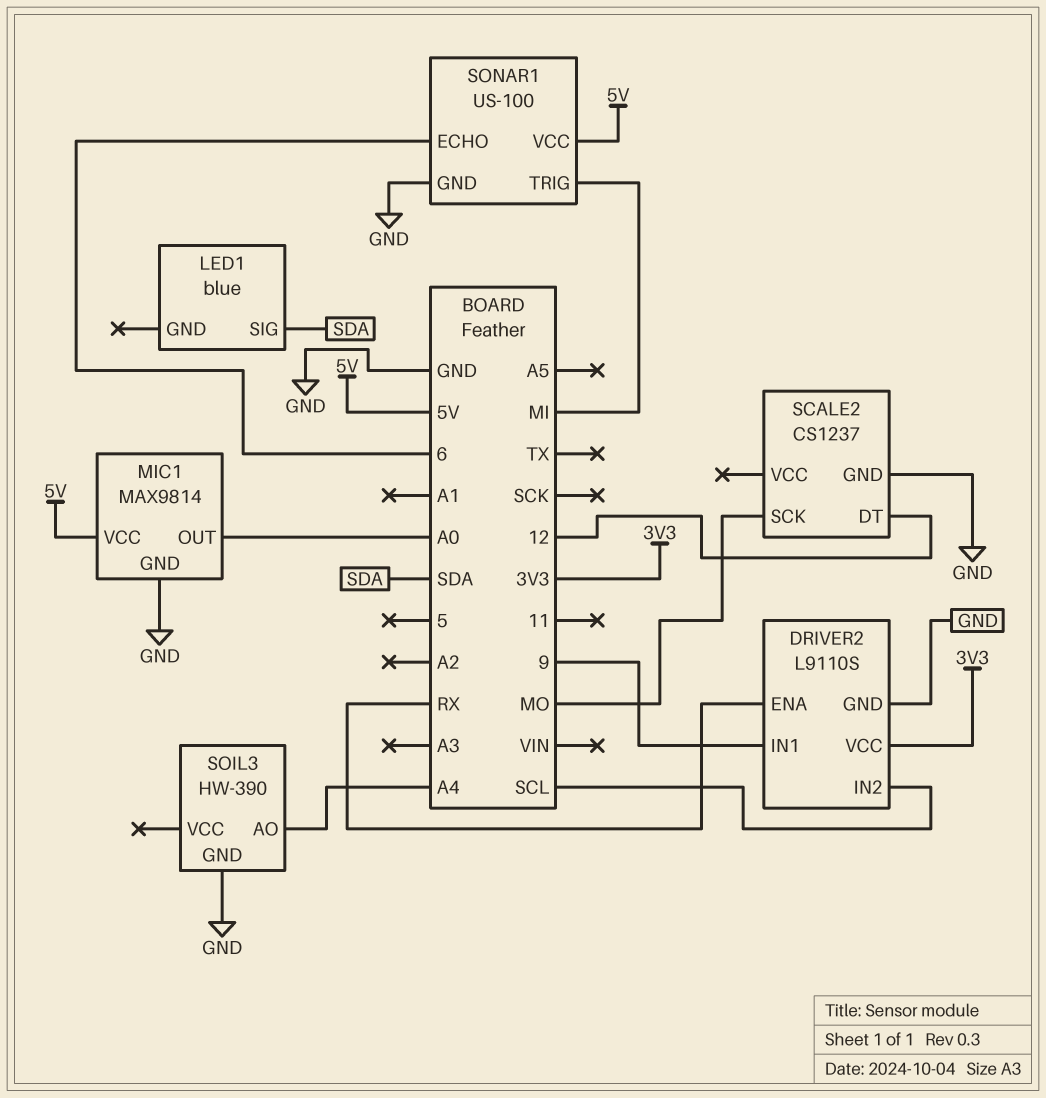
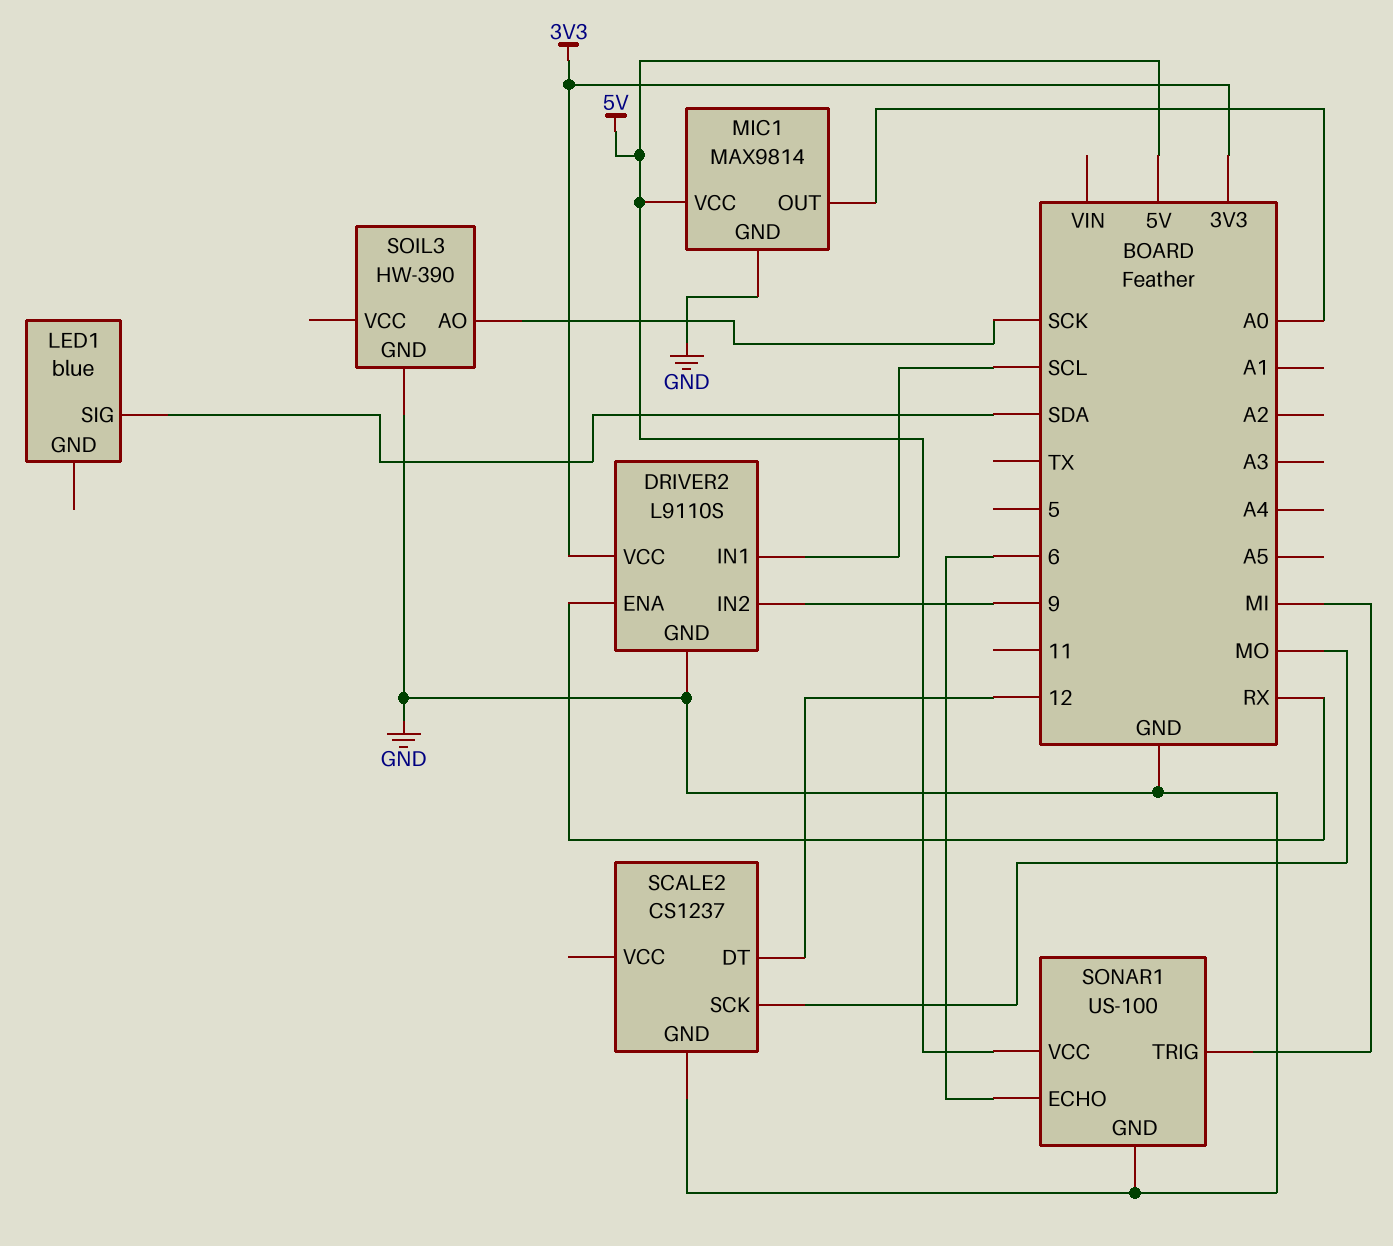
DRIVER2 pin IN1: 9 -> SCL
DRIVER2 pin IN2: SCL -> 9
SOIL3 pin AO: A4 -> SCK

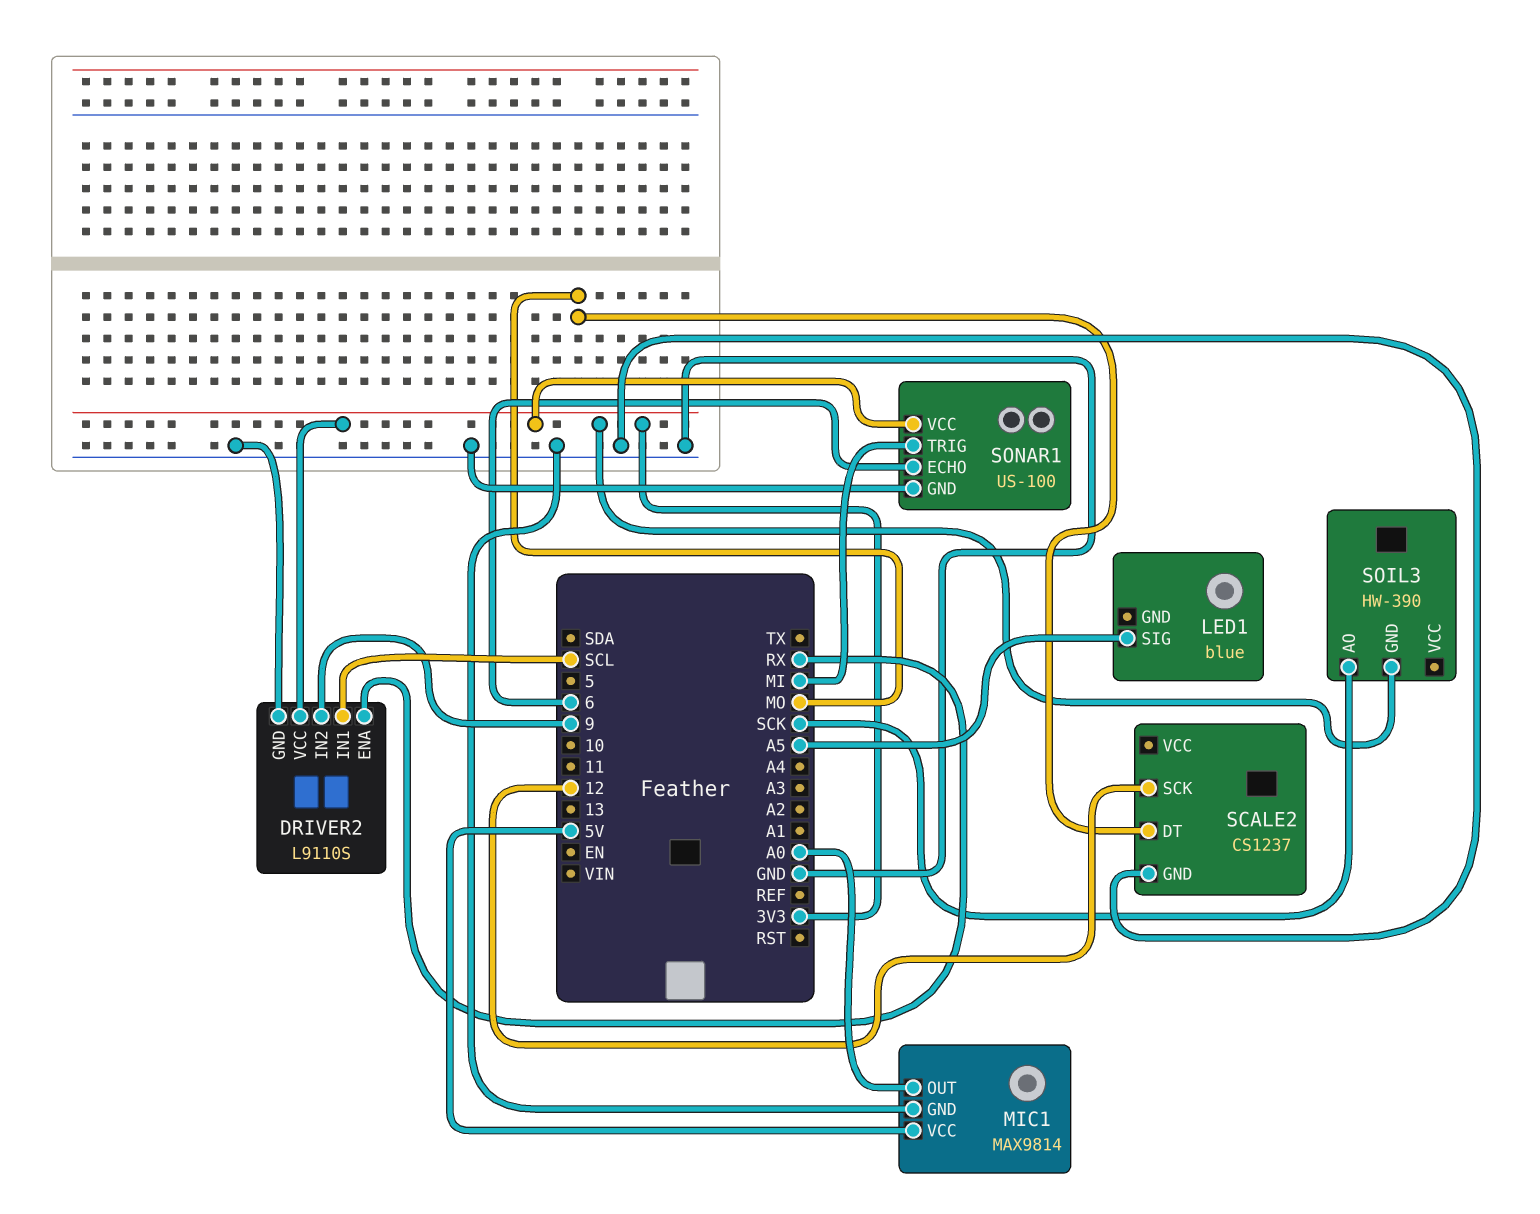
LED1 pin SIG: SDA -> A5
SCALE2 pin DT: 12 -> MO
SCALE2 pin SCK: MO -> 12
SOIL3 pin GND: GND -> 3V3
SONAR1 pin VCC: 5V -> 3V3

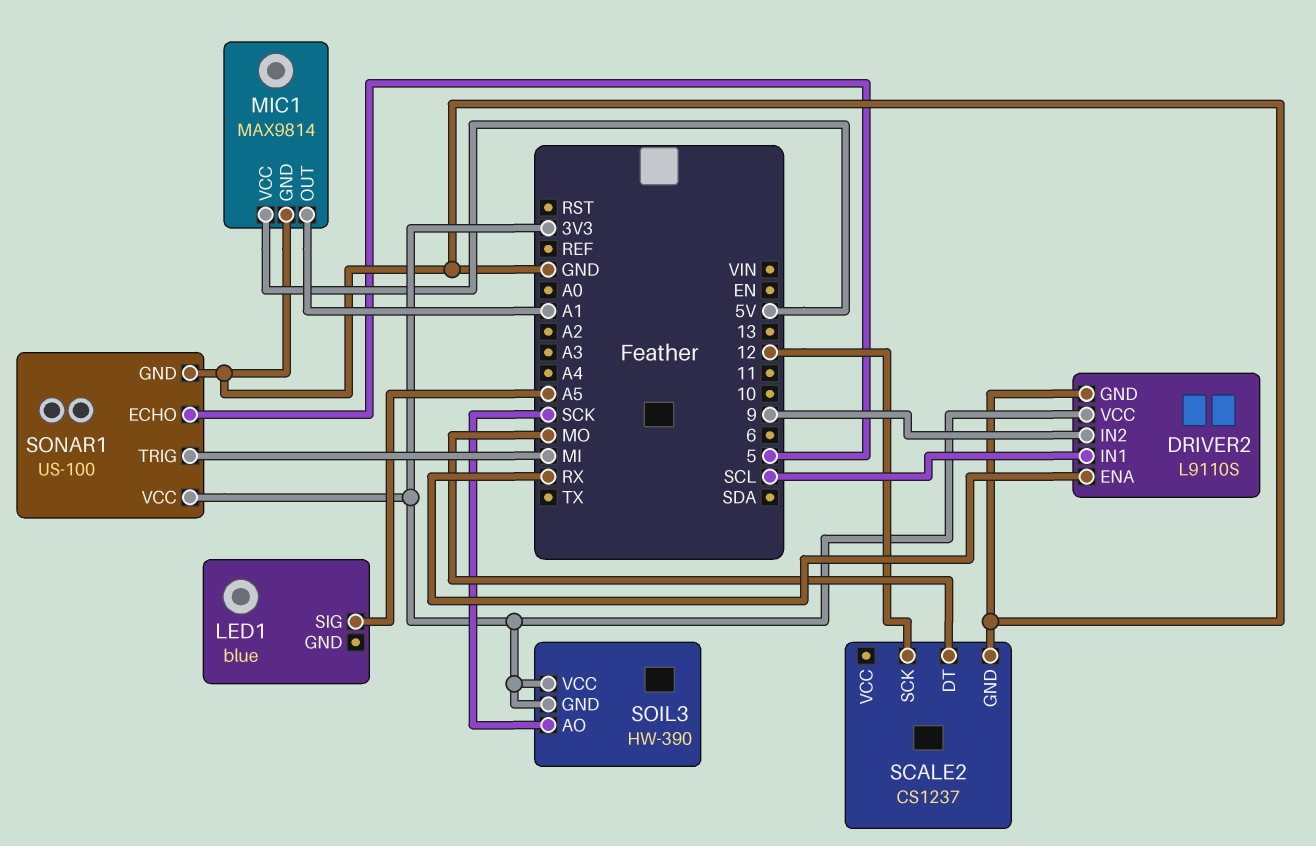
MIC1 pin OUT: A0 -> A1
SOIL3 pin VCC: none -> 3V3
SONAR1 pin ECHO: 6 -> 5

